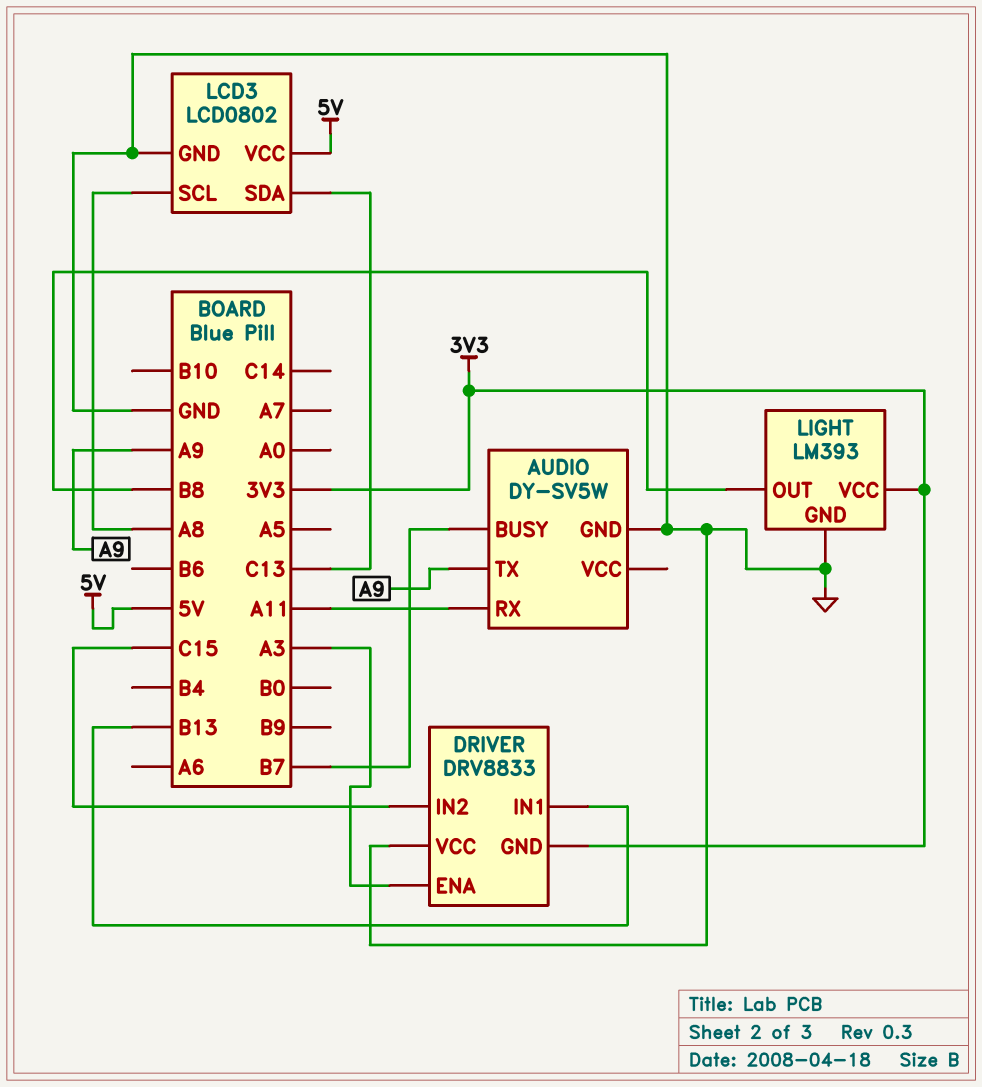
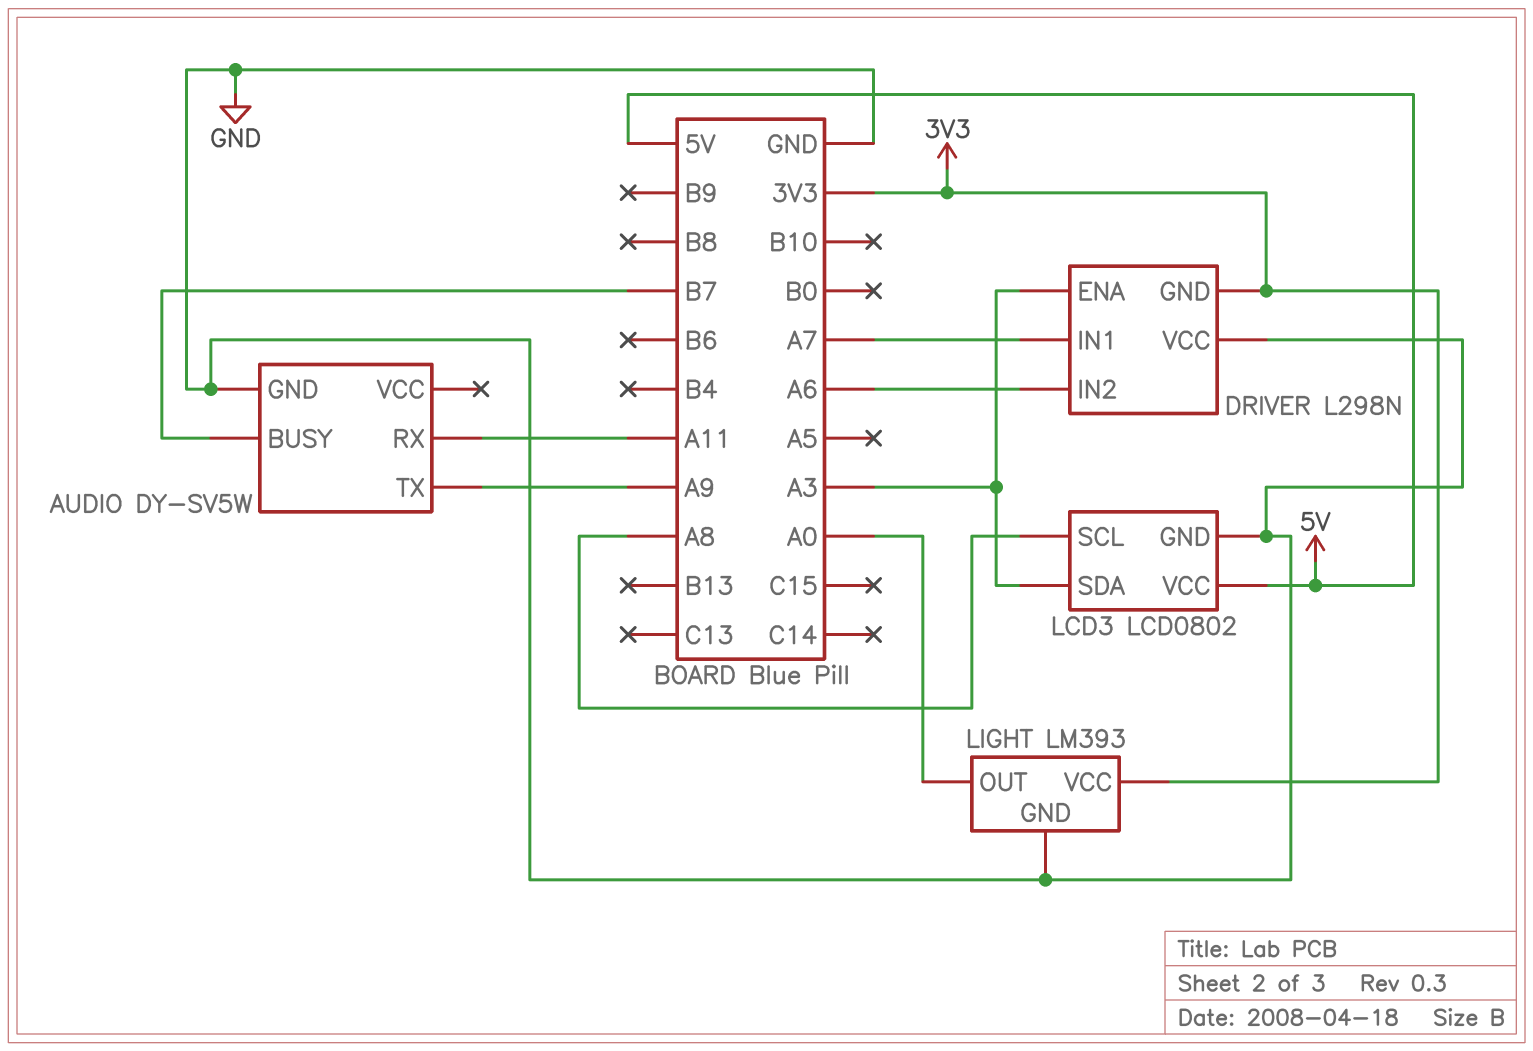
DRIVER: DRV8833 -> L298N
DRIVER pin IN1: B13 -> A7
DRIVER pin IN2: C15 -> A6
LCD3 pin SDA: C13 -> A3
LIGHT pin OUT: B8 -> A0

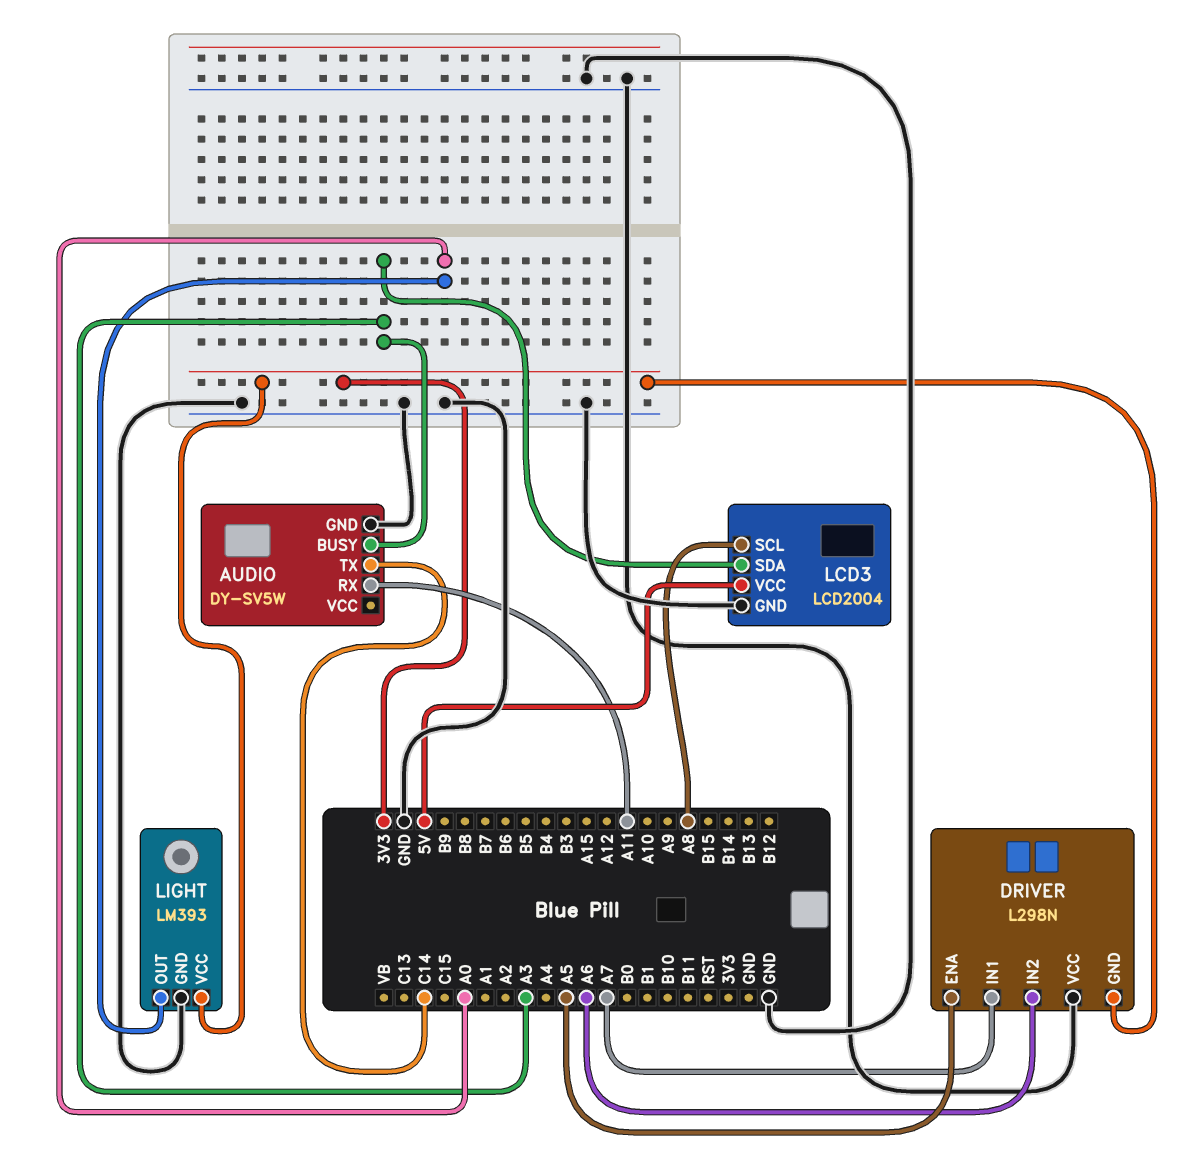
AUDIO pin BUSY: B7 -> A3
AUDIO pin TX: A9 -> C14
DRIVER pin ENA: A3 -> A5
LCD3: LCD0802 -> LCD2004

